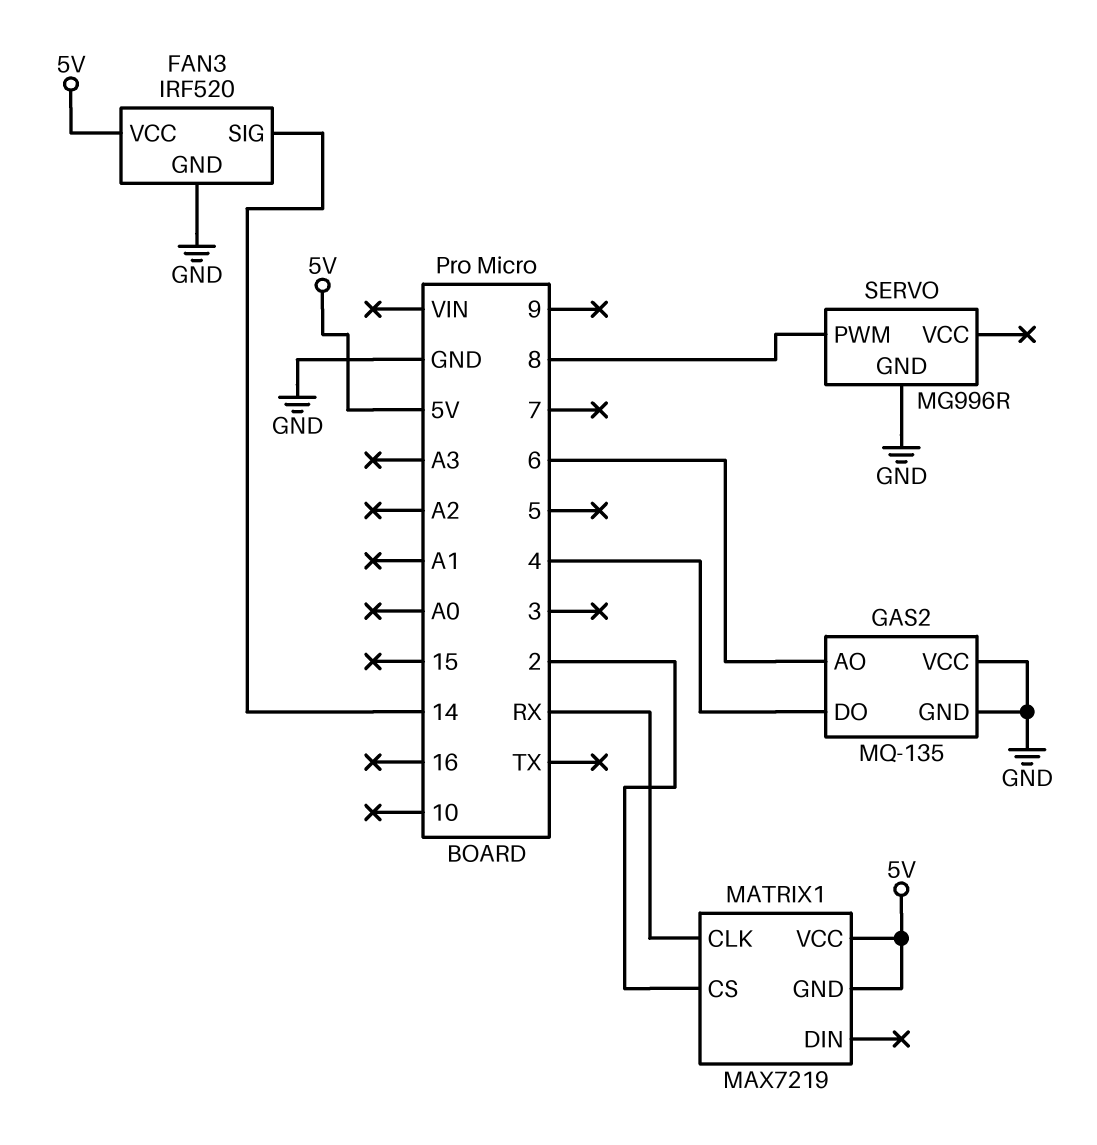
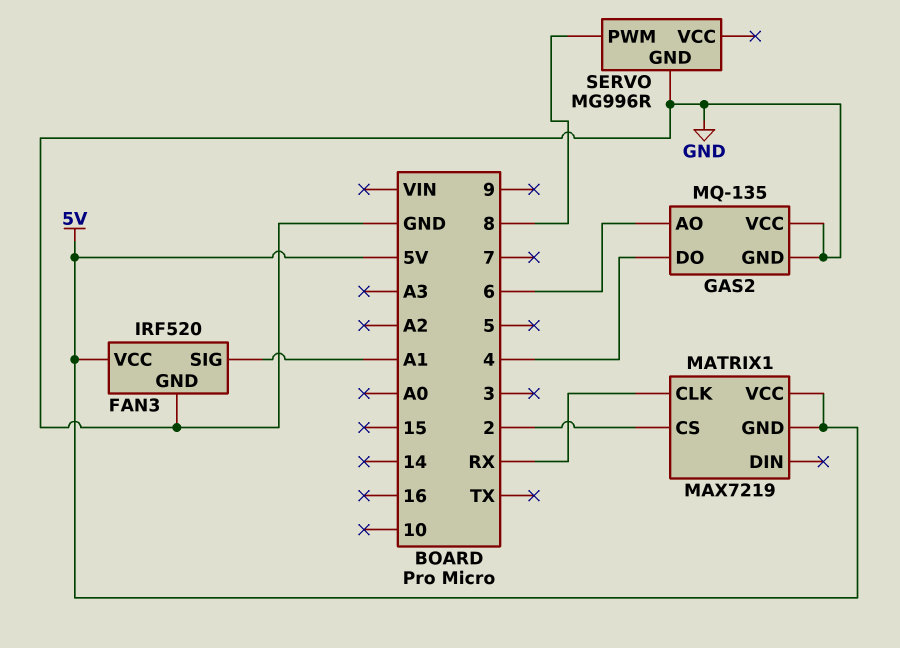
FAN3 pin SIG: 14 -> A1

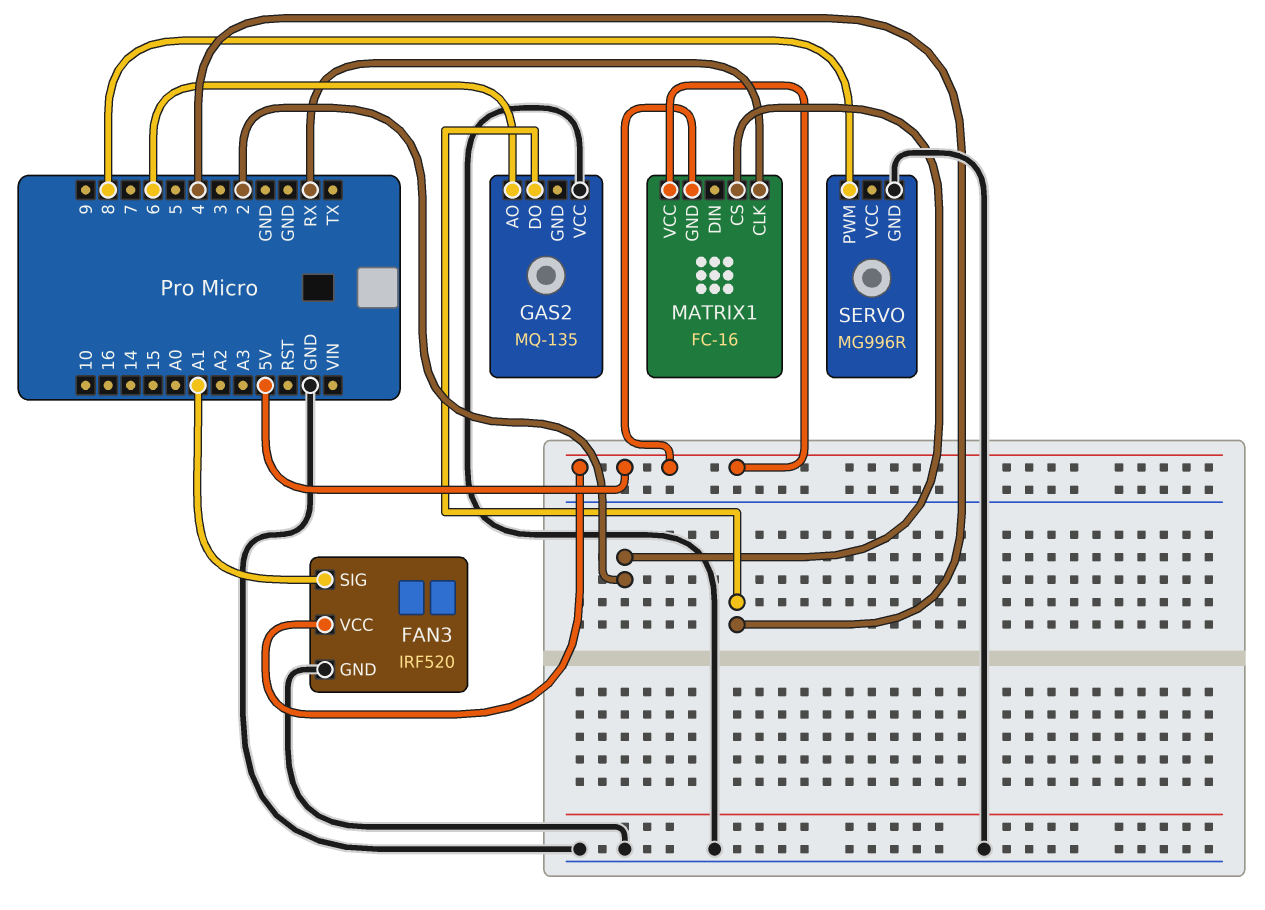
GAS2 pin GND: GND -> none
MATRIX1: MAX7219 -> FC-16

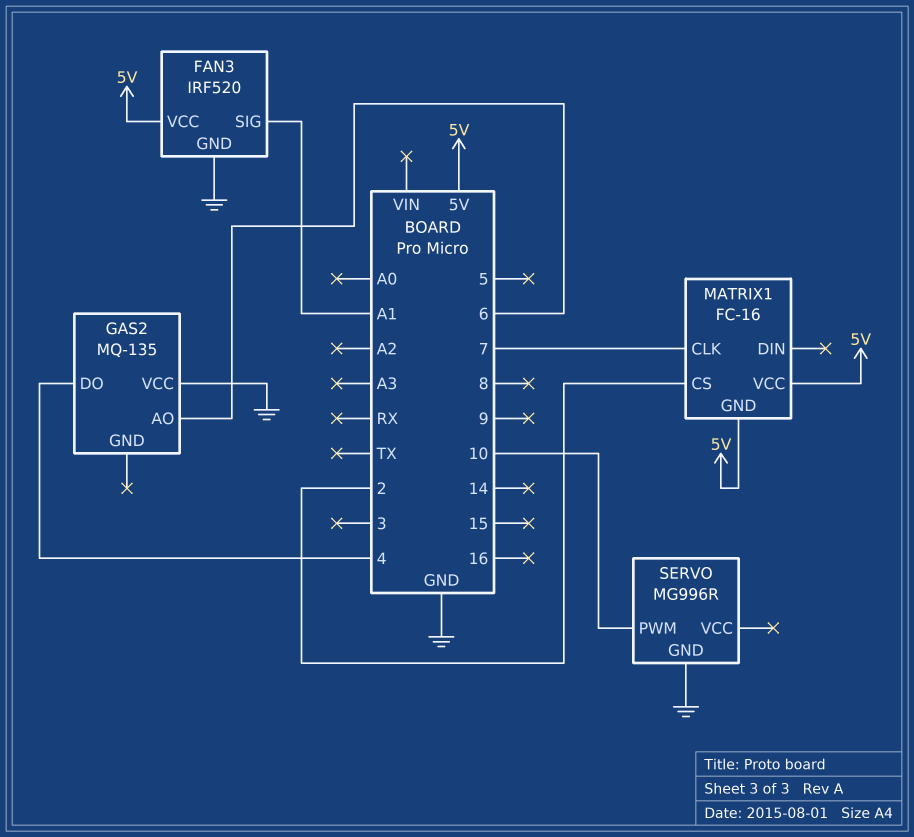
MATRIX1 pin CLK: RX -> 7
SERVO pin PWM: 8 -> 10

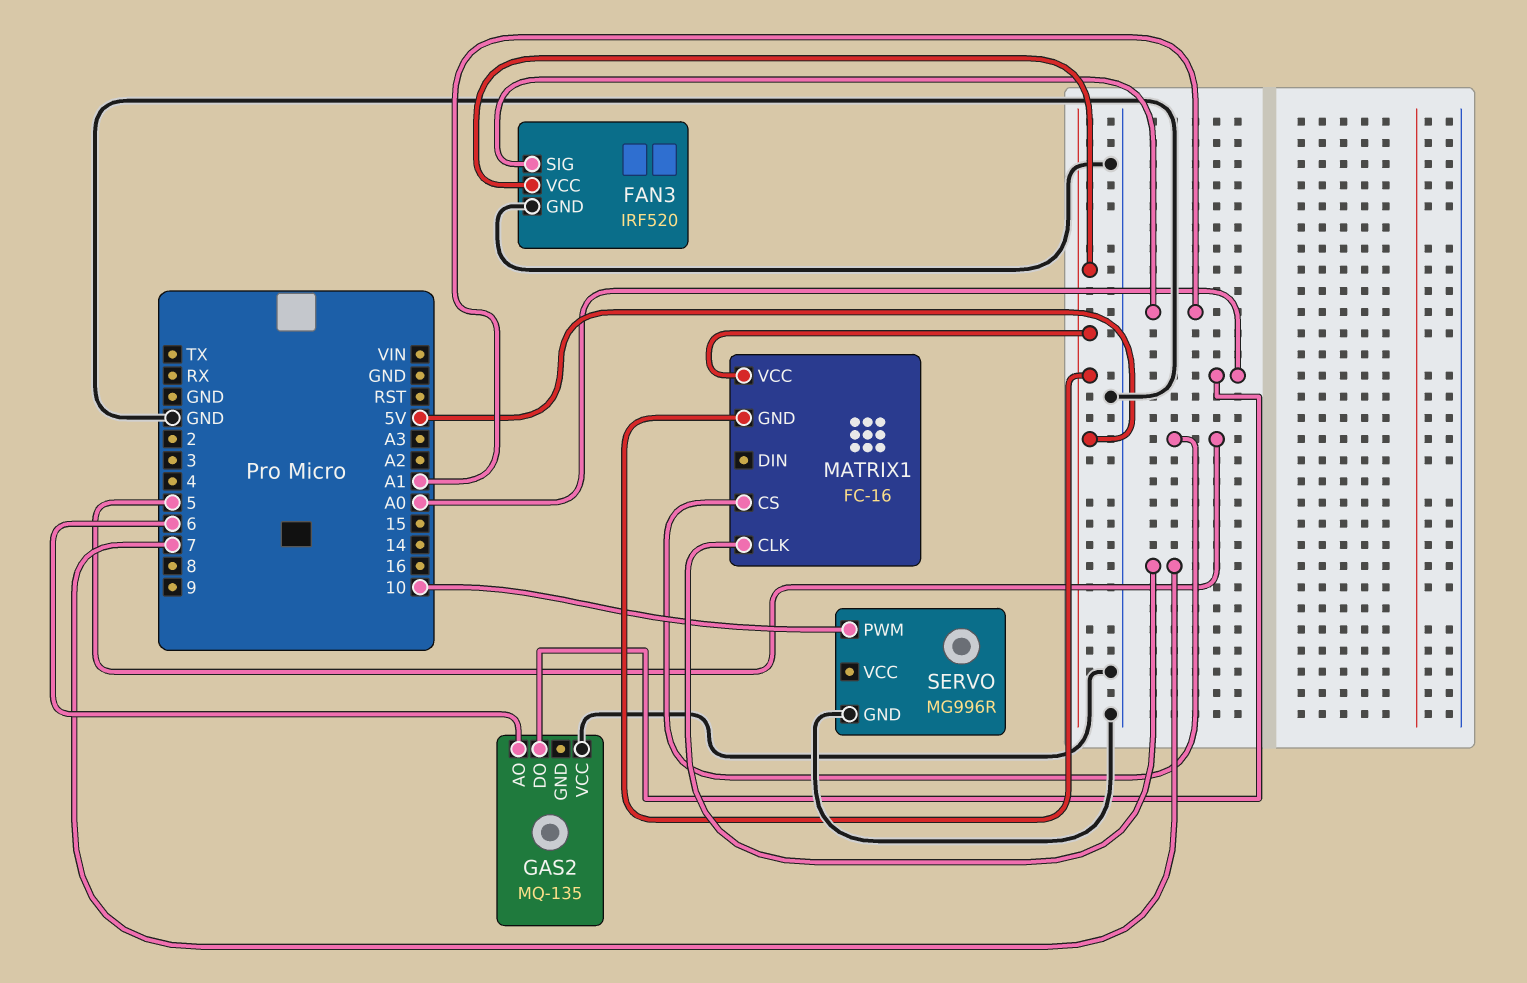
GAS2 pin DO: 4 -> A0
MATRIX1 pin CS: 2 -> 5

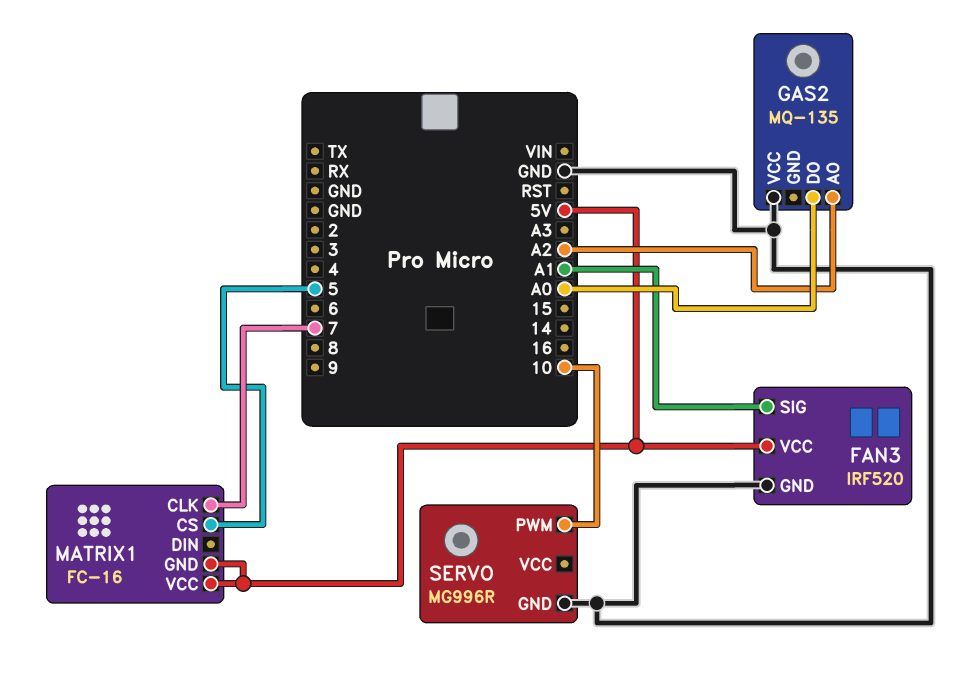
GAS2 pin AO: 6 -> A2

